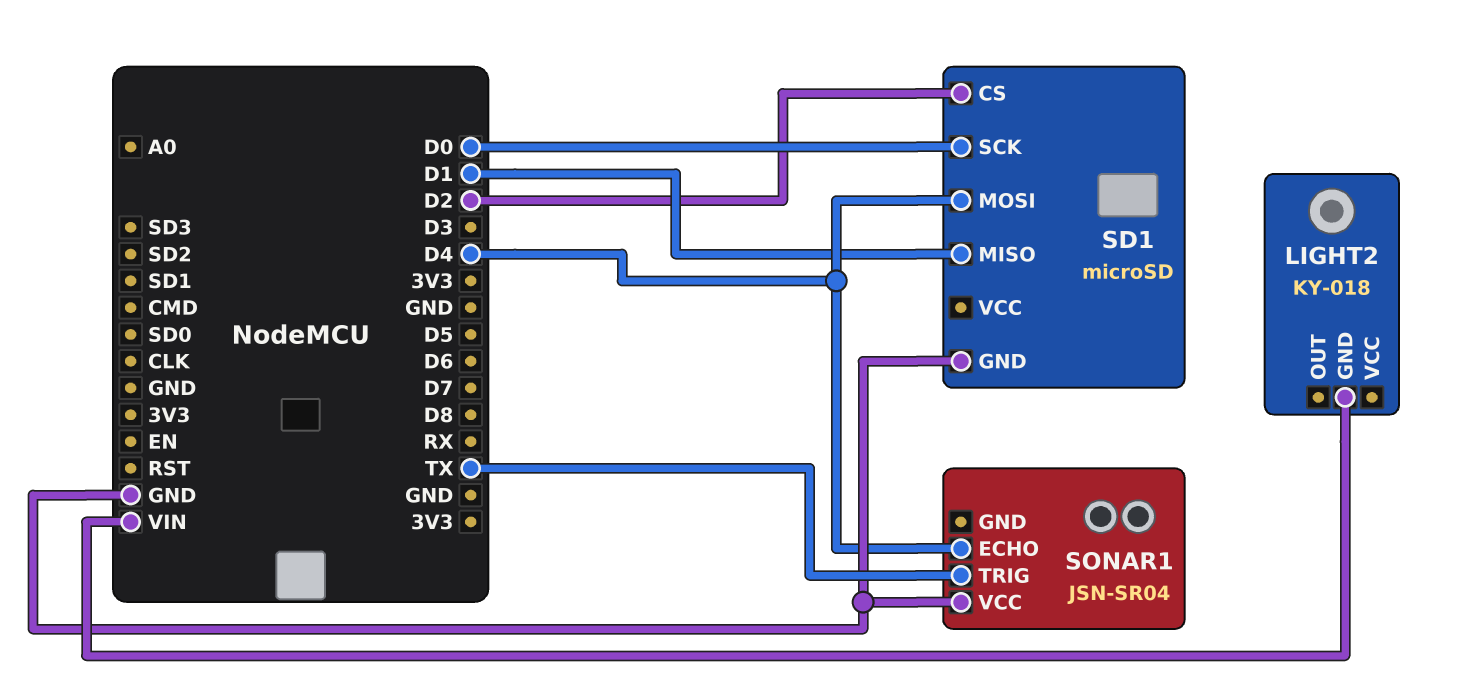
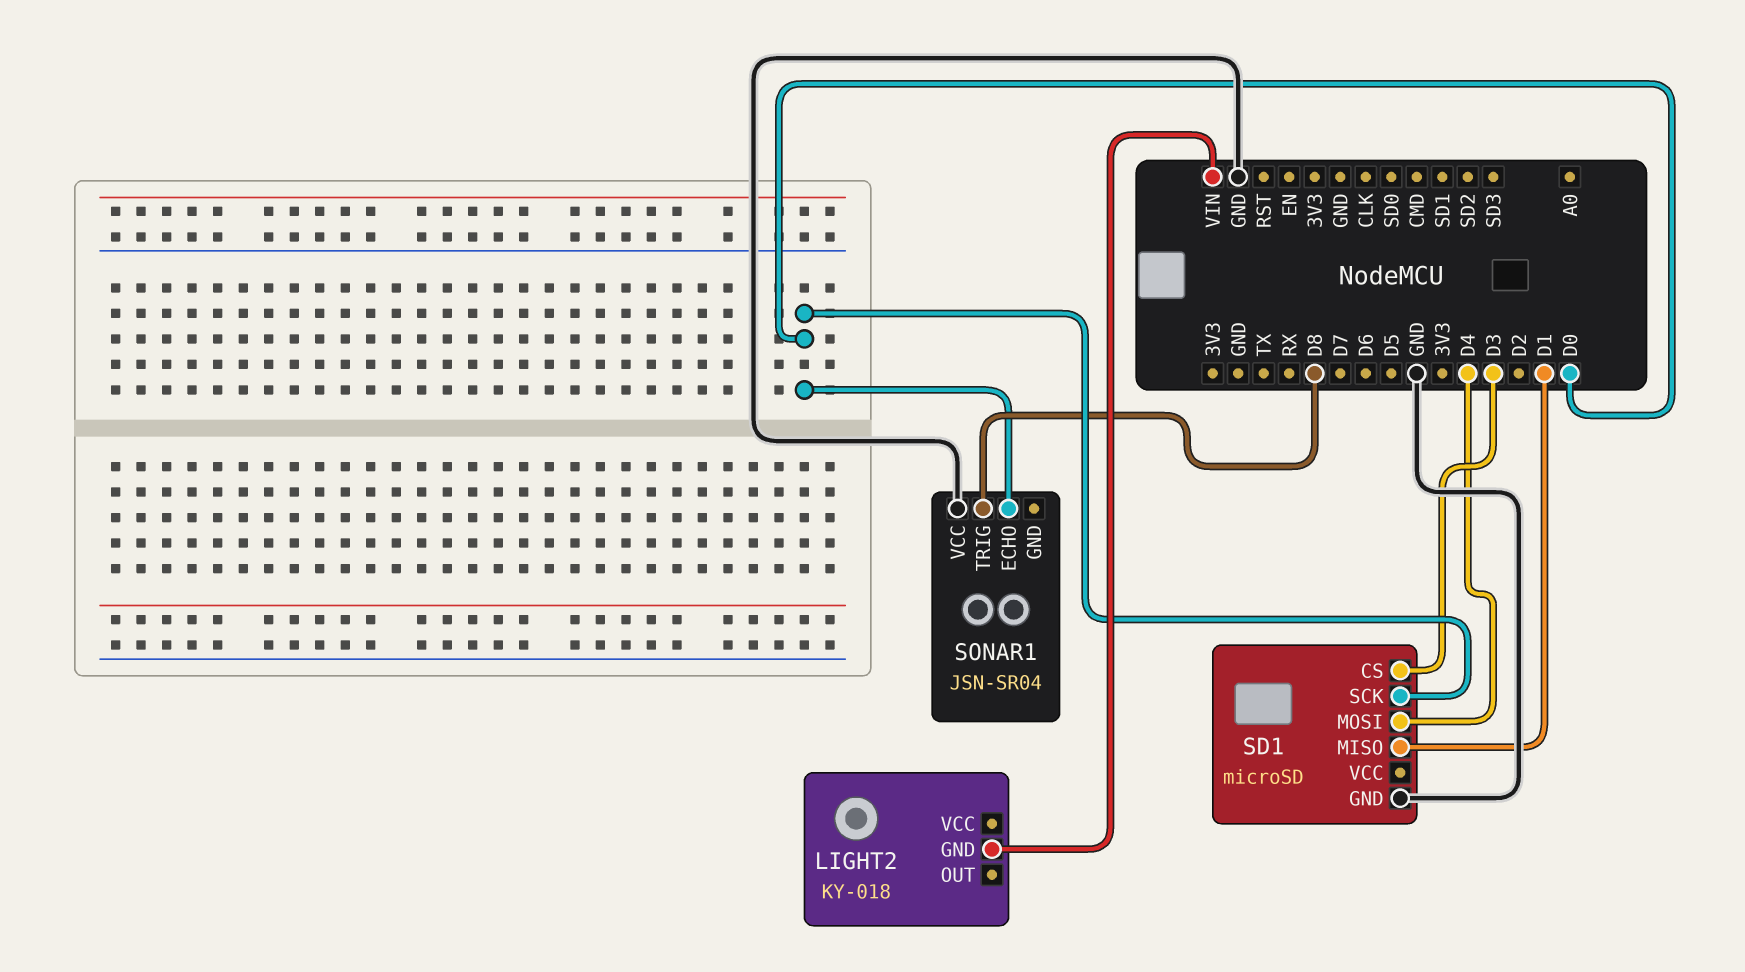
SD1 pin CS: D2 -> D3
SONAR1 pin ECHO: D4 -> D0
SONAR1 pin TRIG: TX -> D8

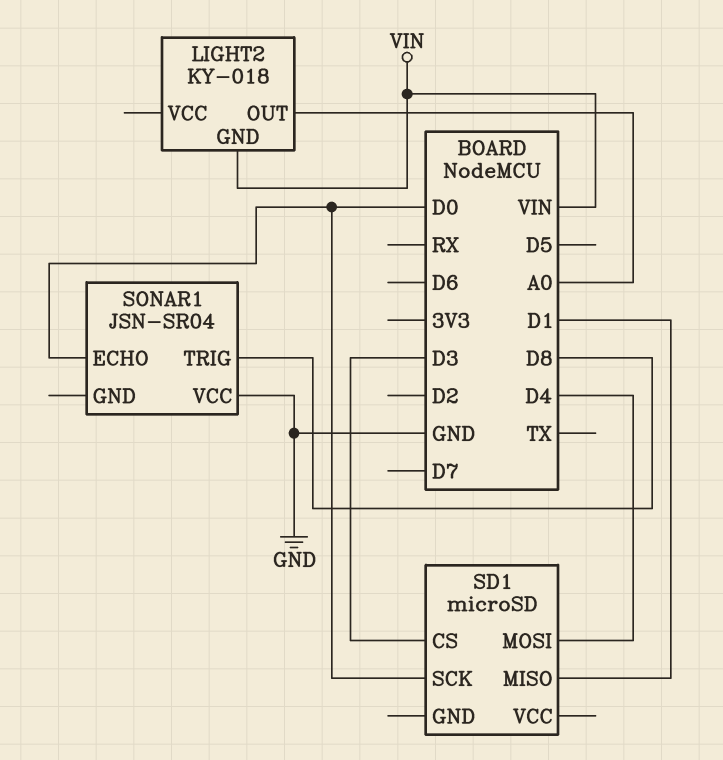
LIGHT2 pin OUT: none -> A0
SD1 pin GND: GND -> none

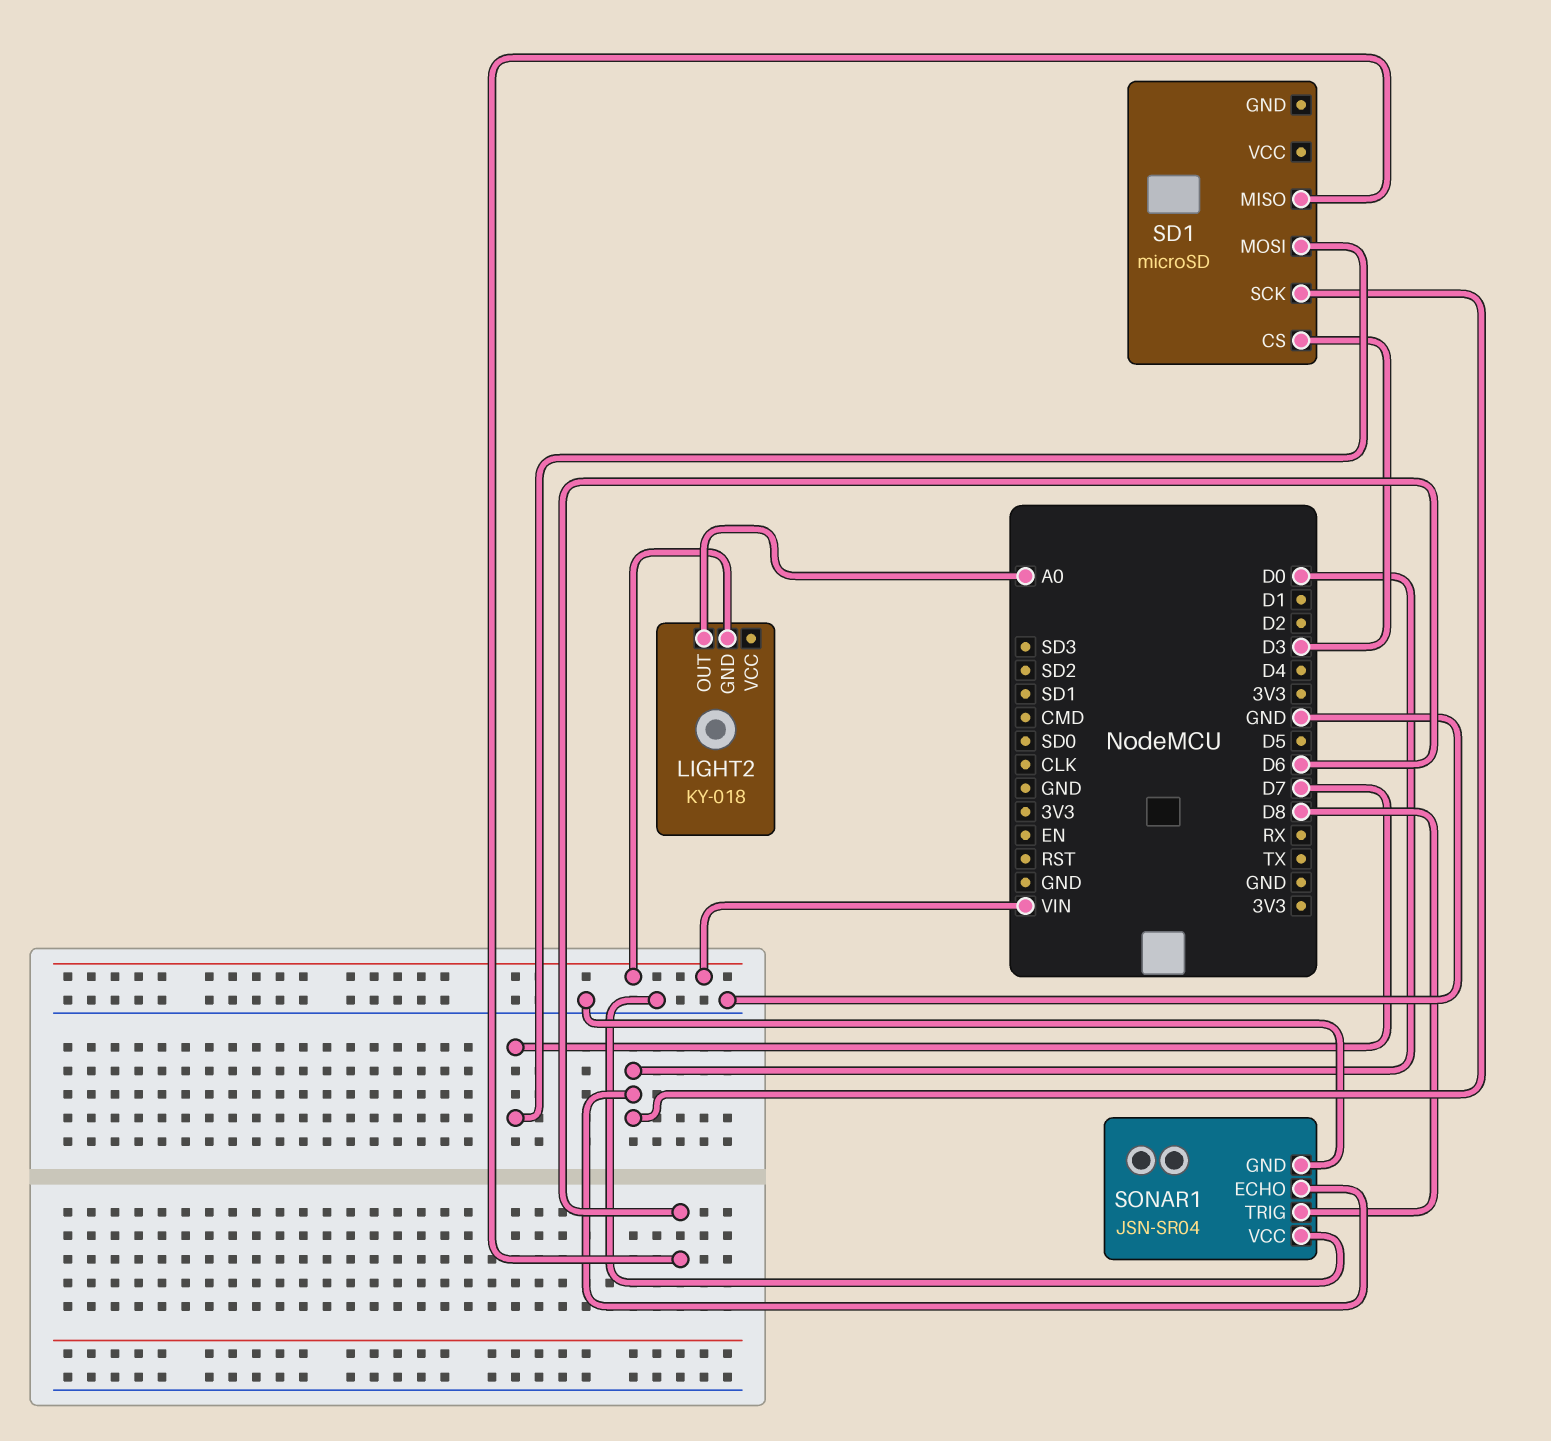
SD1 pin MISO: D1 -> D6
SD1 pin MOSI: D4 -> D7
SONAR1 pin GND: none -> GND

